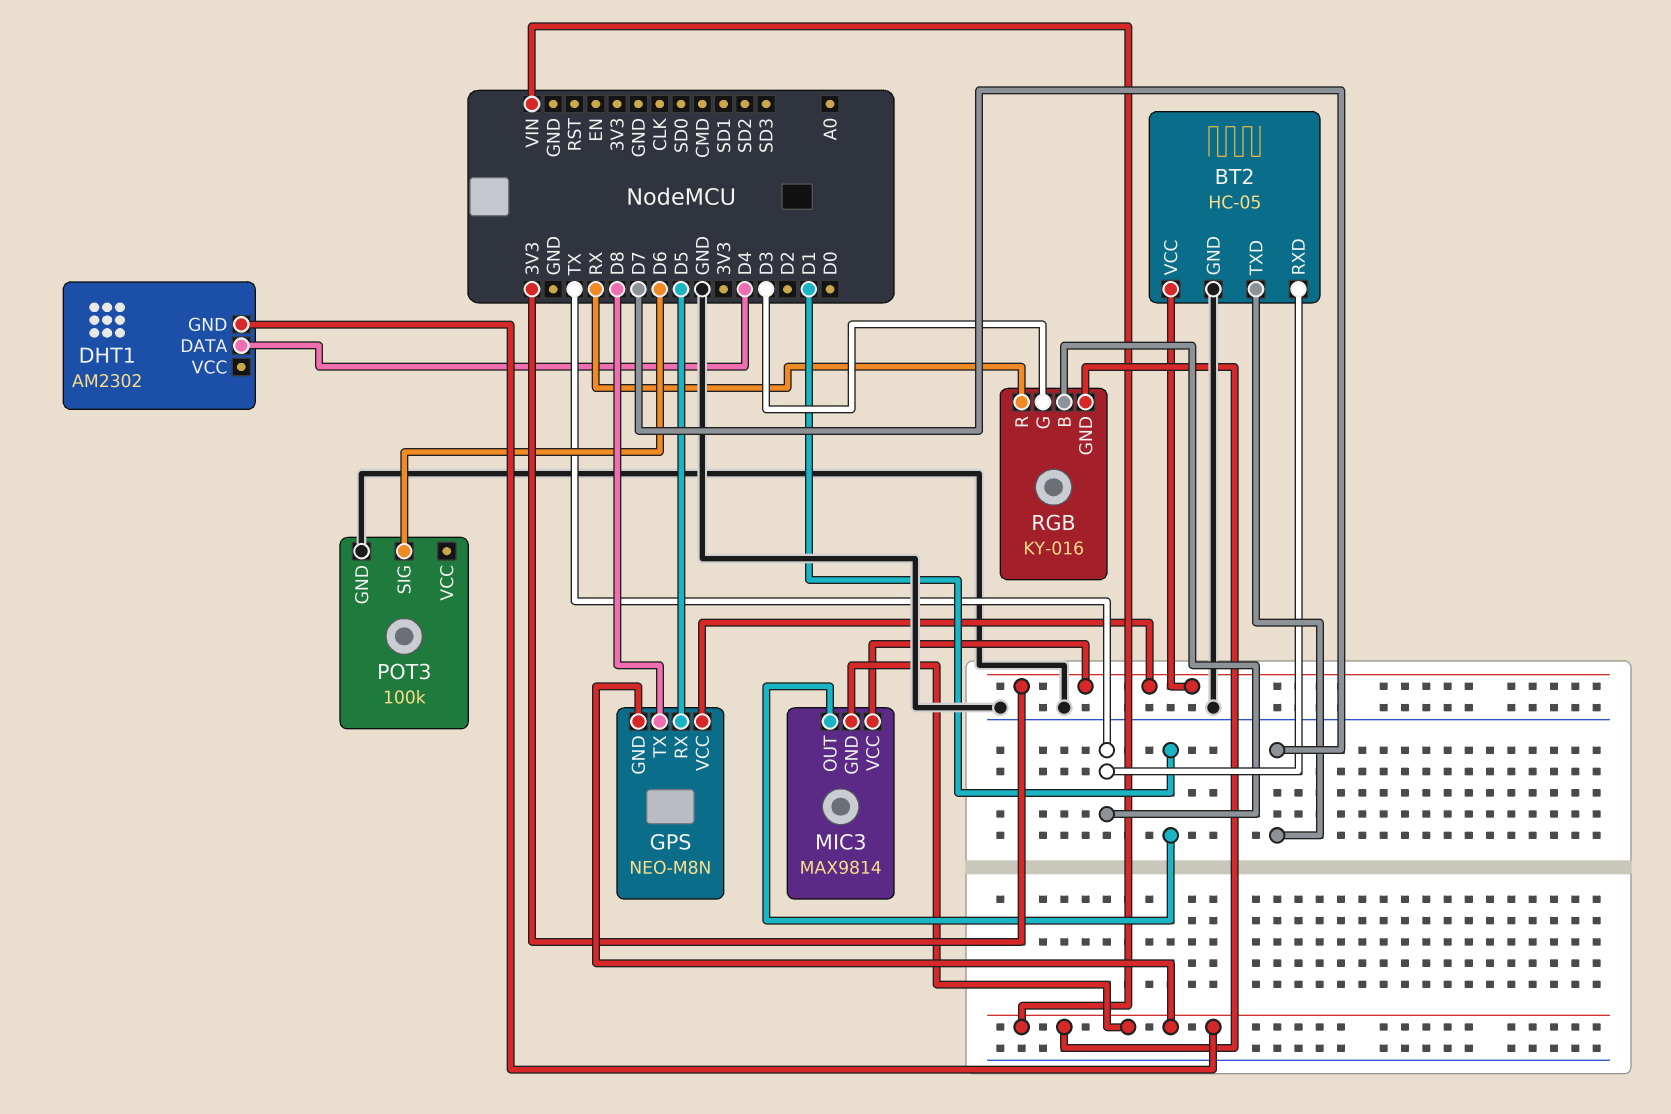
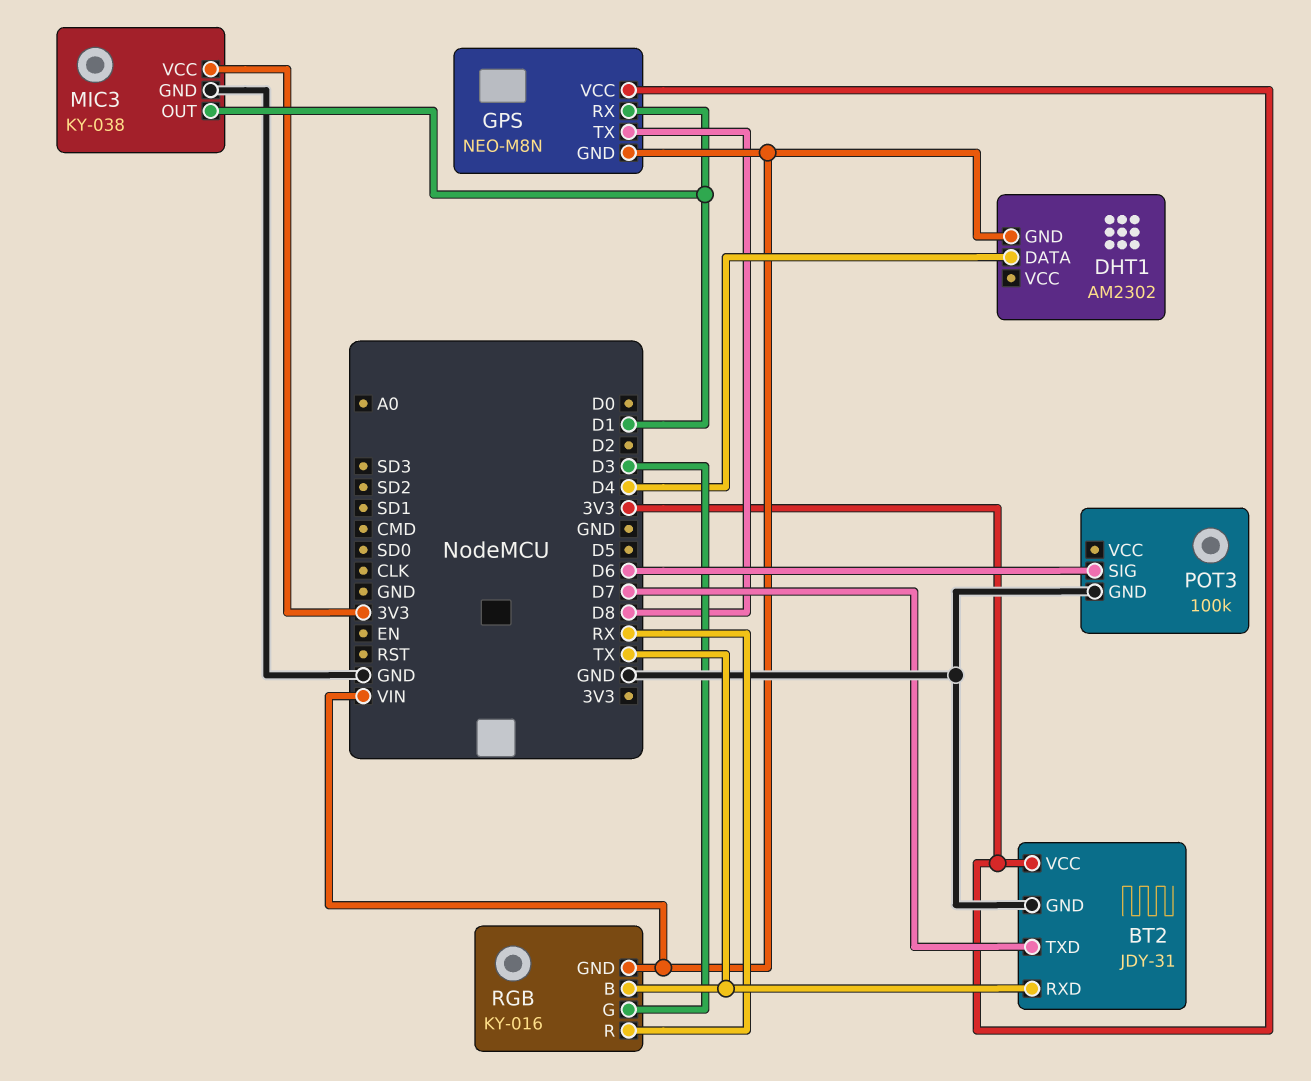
BT2: HC-05 -> JDY-31
GPS pin RX: D5 -> D1
MIC3: MAX9814 -> KY-038
MIC3 pin GND: VIN -> GND

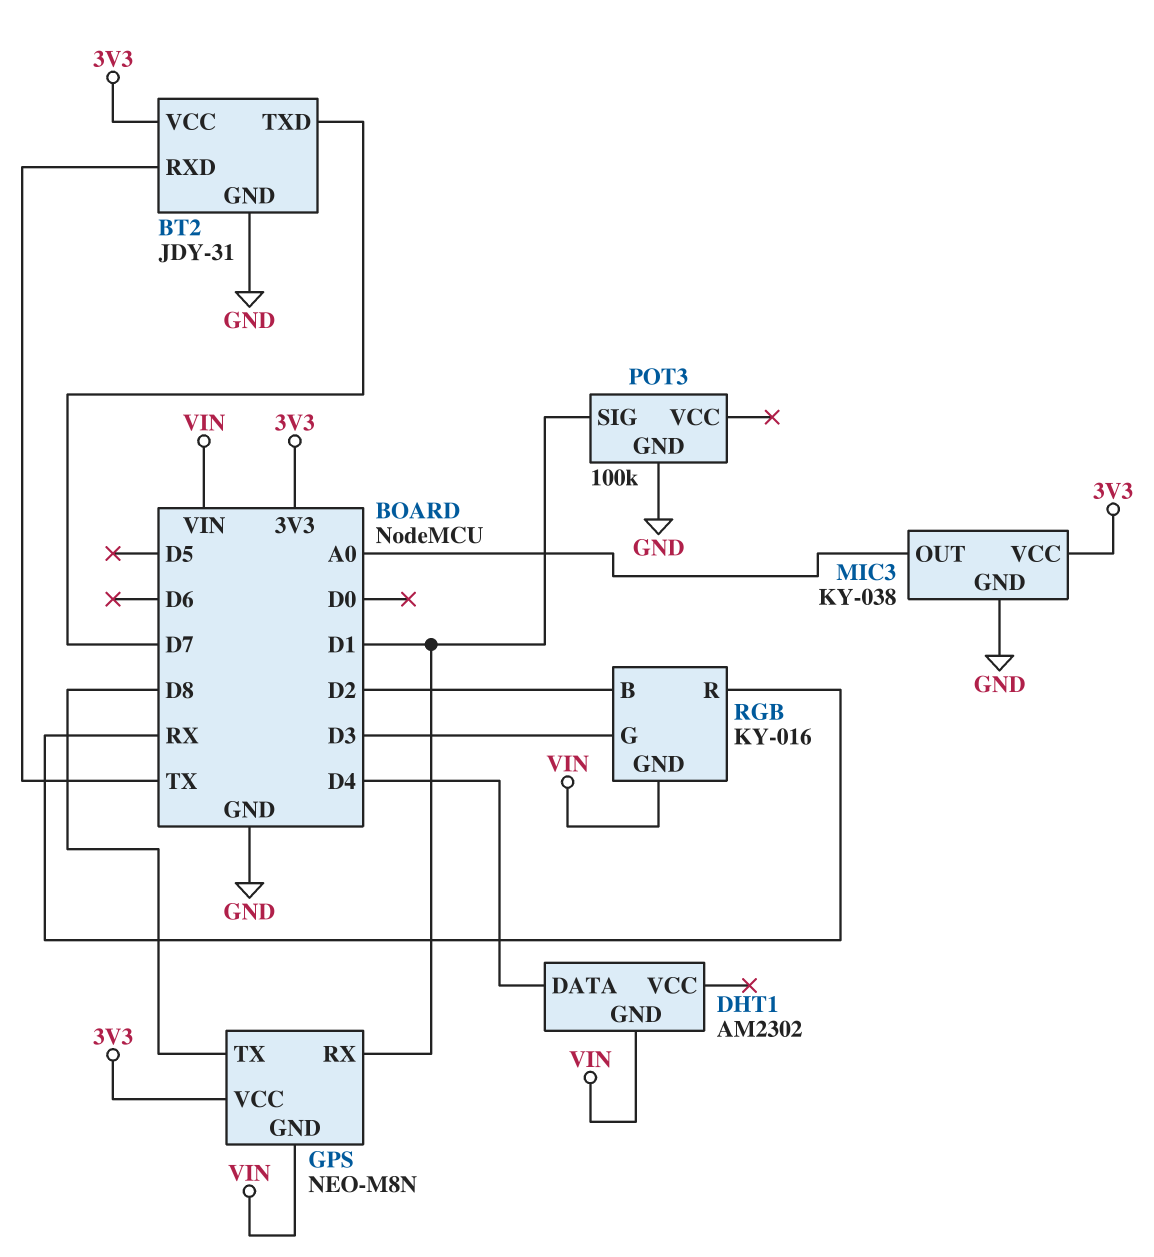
MIC3 pin OUT: D1 -> A0
POT3 pin SIG: D6 -> D1
RGB pin B: TX -> D2

